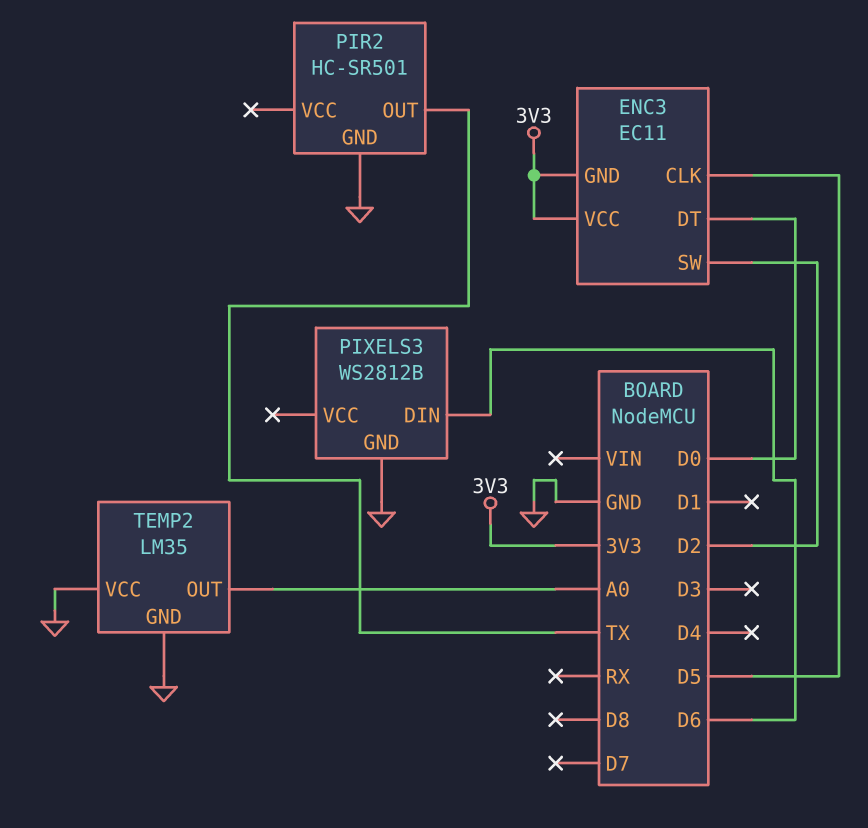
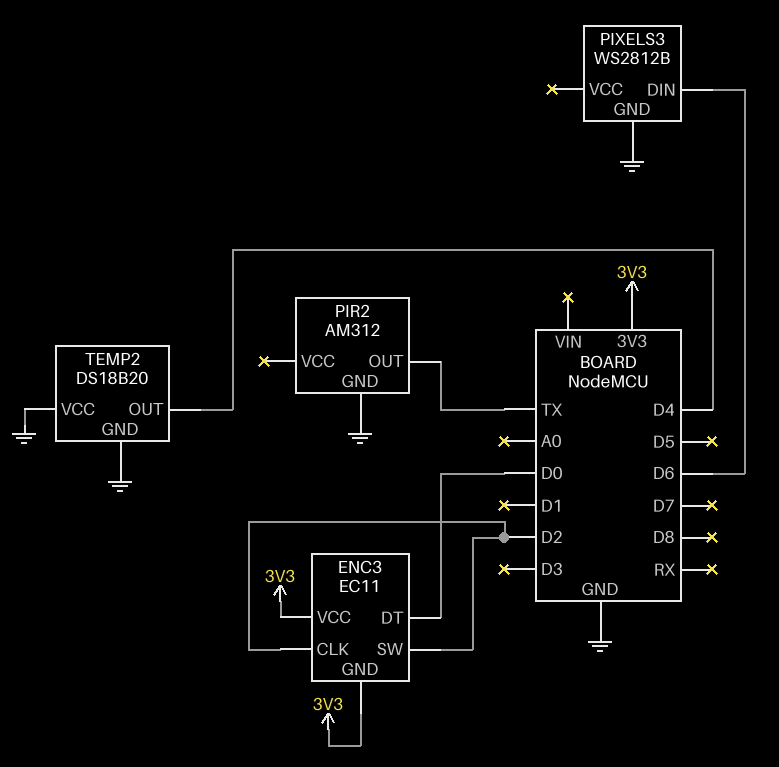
ENC3 pin CLK: D5 -> D2
PIR2: HC-SR501 -> AM312
TEMP2: LM35 -> DS18B20
TEMP2 pin OUT: A0 -> D4

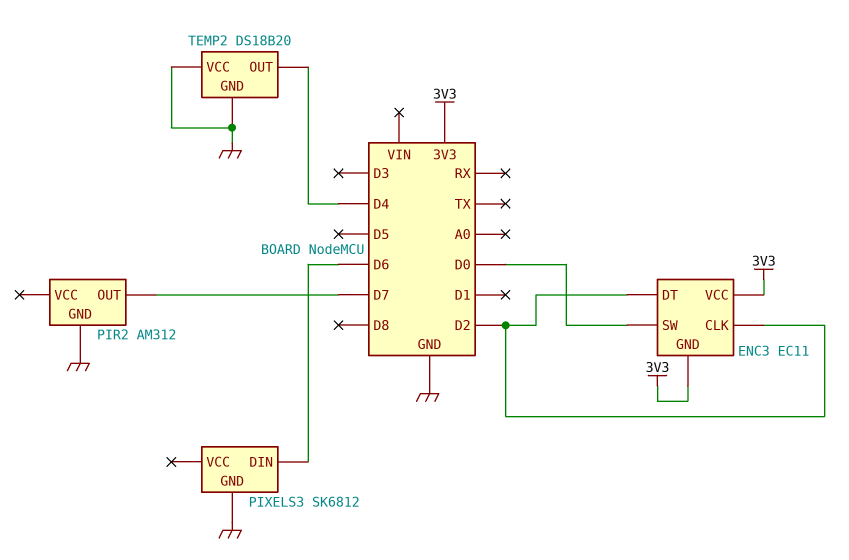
ENC3 pin DT: D0 -> D2
ENC3 pin SW: D2 -> D0
PIR2 pin OUT: TX -> D7
PIXELS3: WS2812B -> SK6812

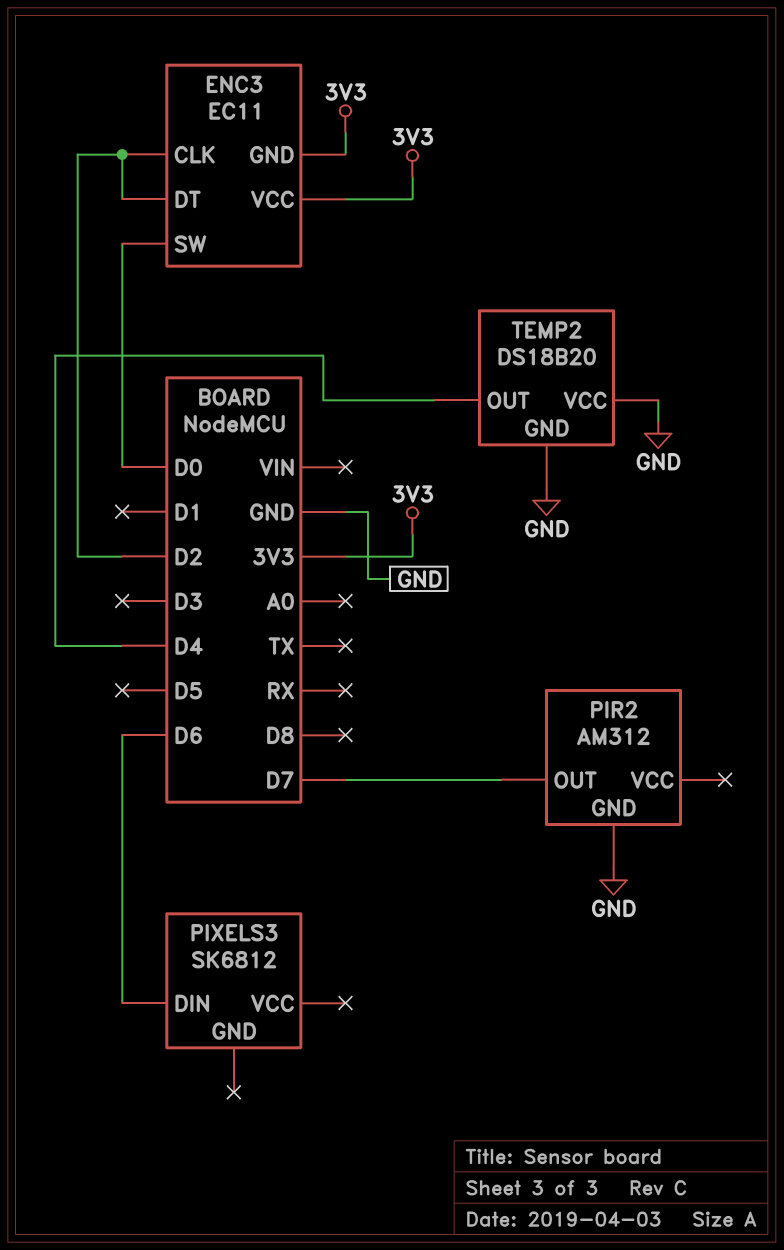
PIXELS3 pin GND: GND -> none

